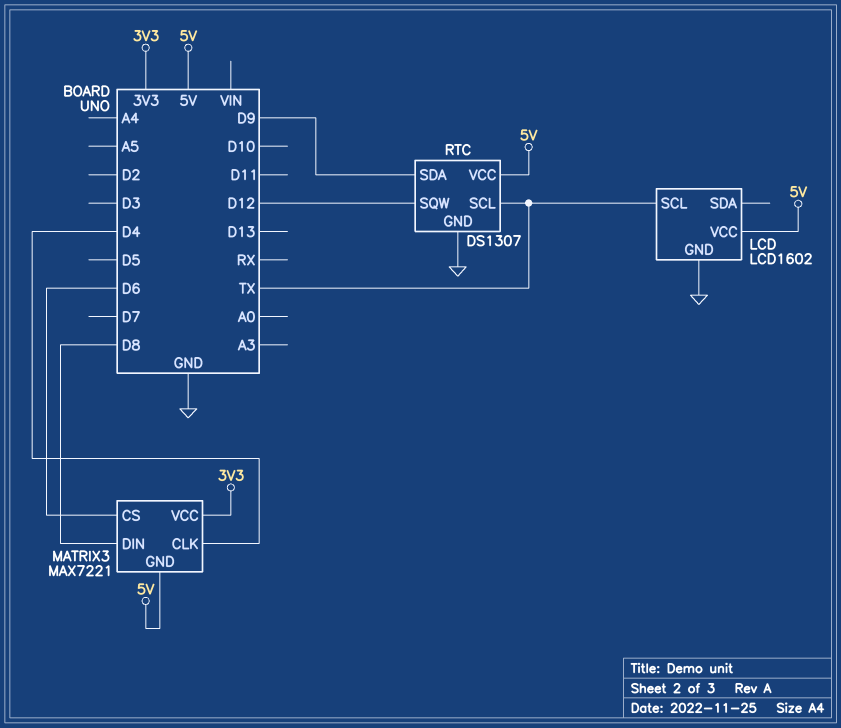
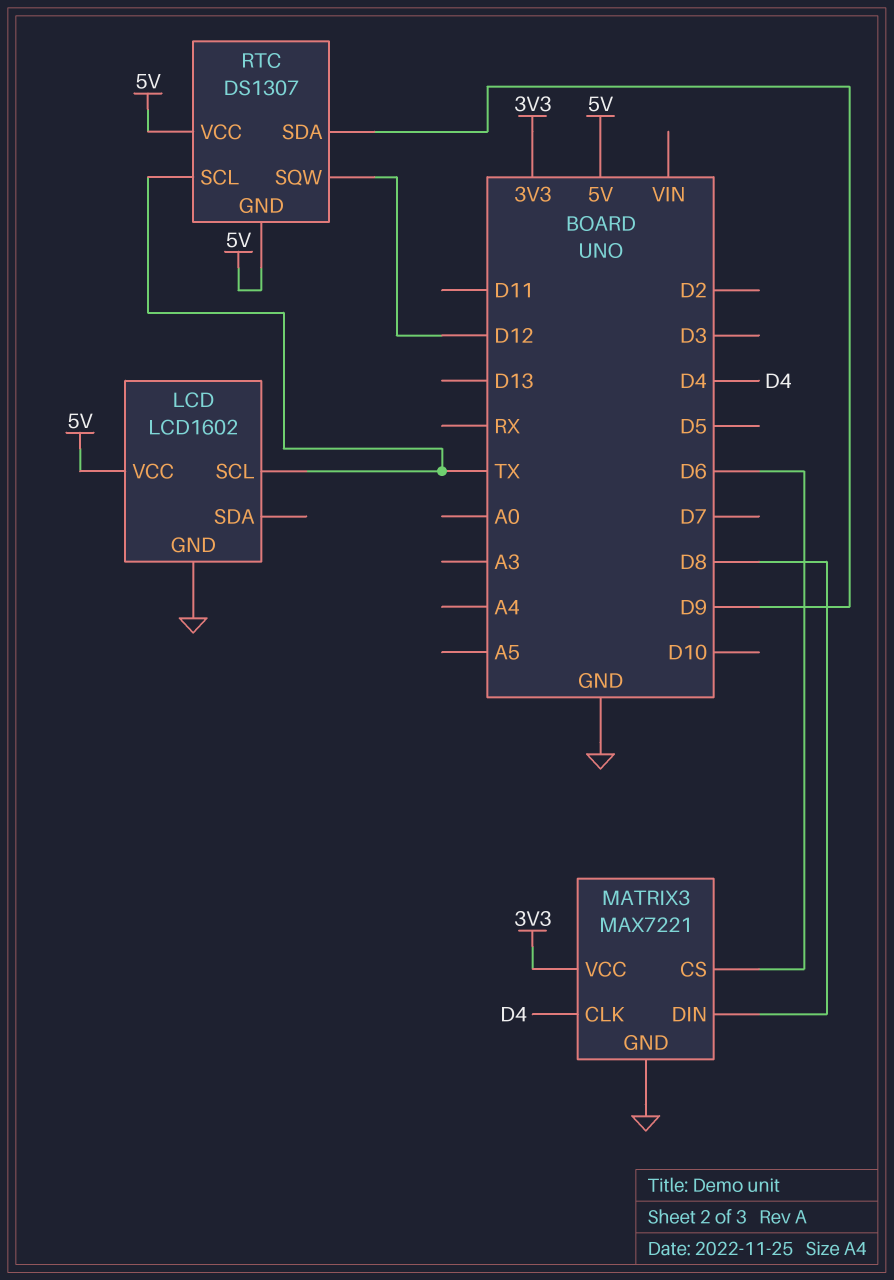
MATRIX3 pin GND: 5V -> GND
RTC pin GND: GND -> 5V

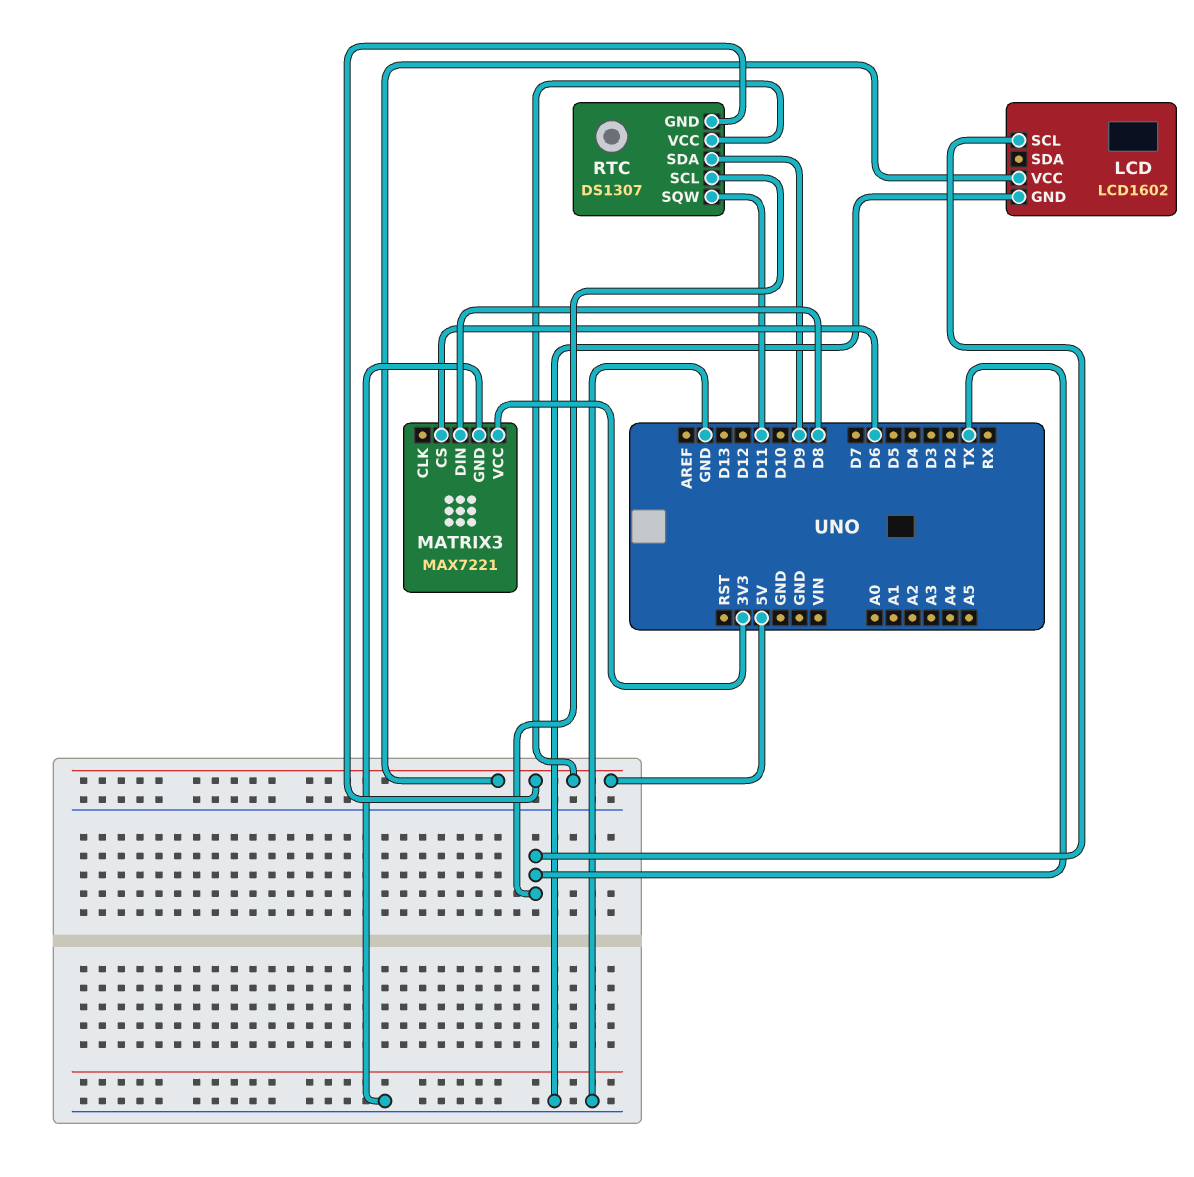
MATRIX3 pin CLK: D4 -> none
RTC pin SQW: D12 -> D11

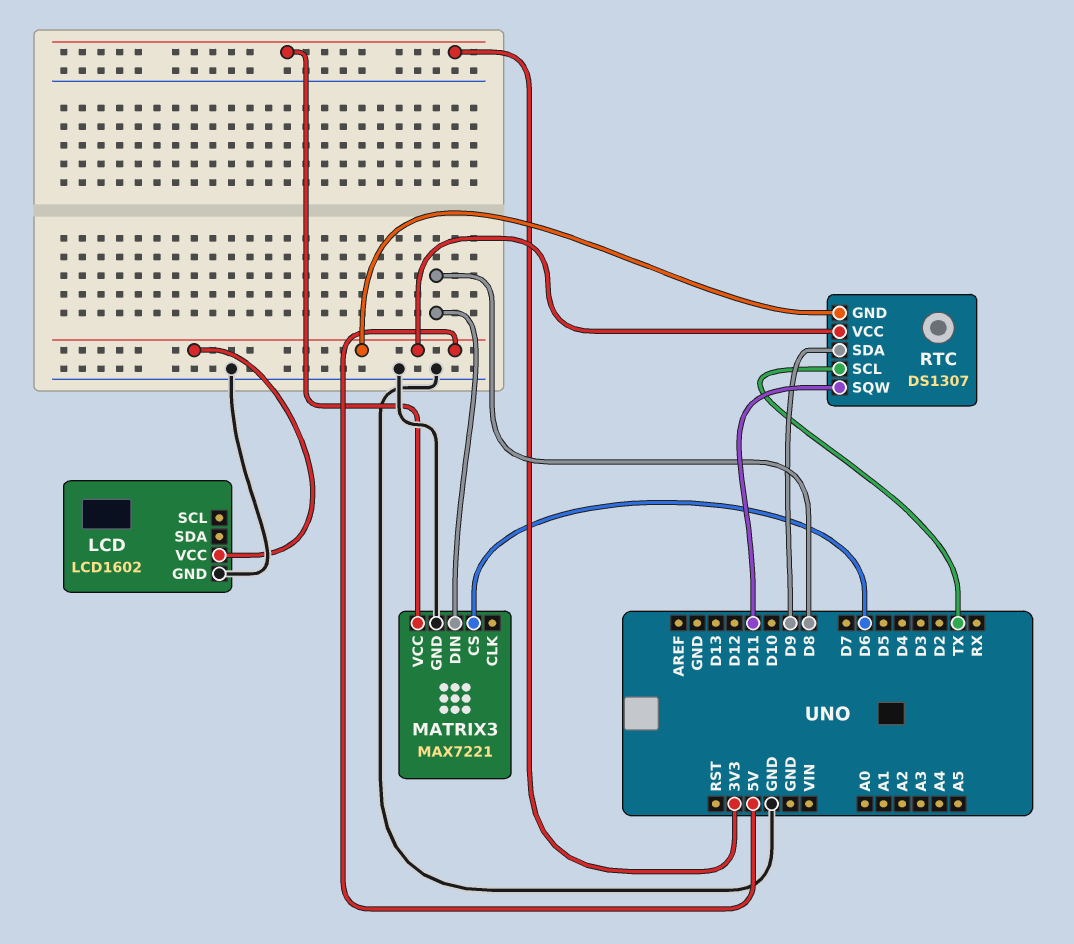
LCD pin SCL: TX -> none

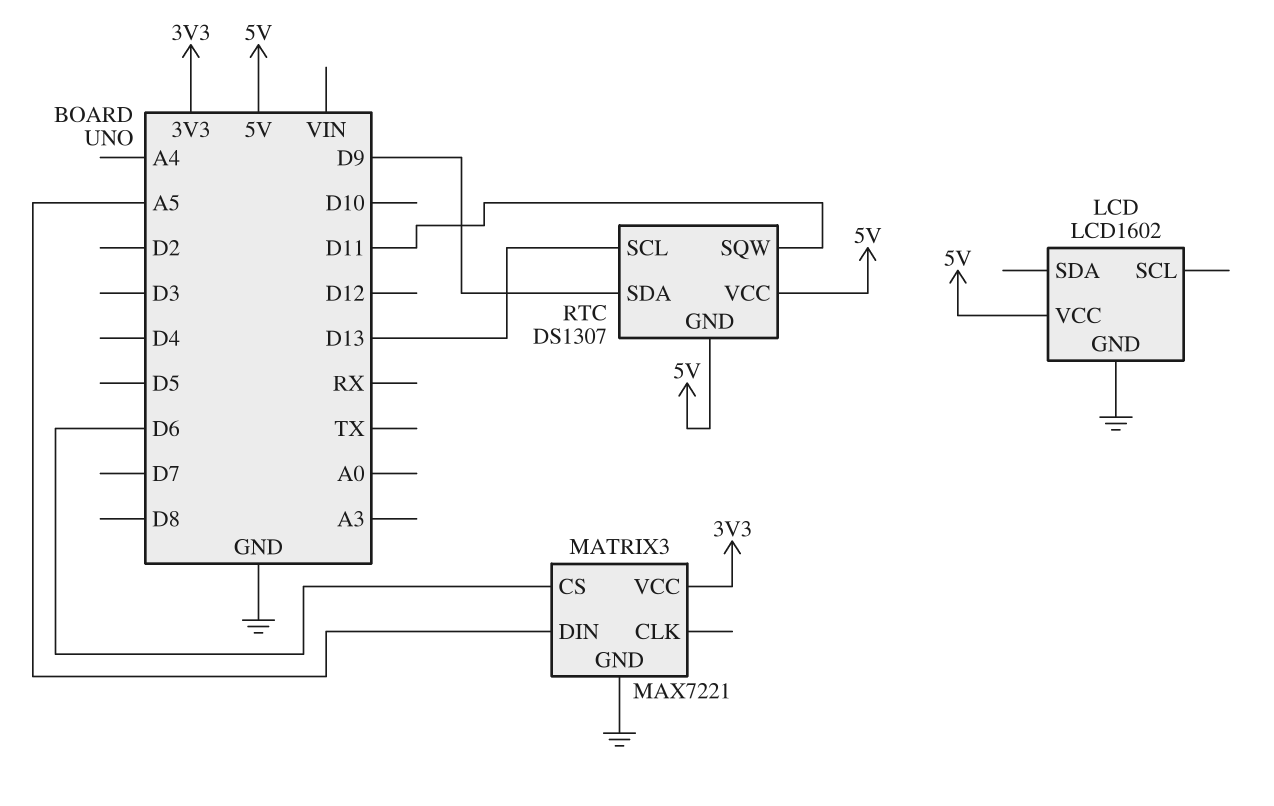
MATRIX3 pin DIN: D8 -> A5
RTC pin SCL: TX -> D13

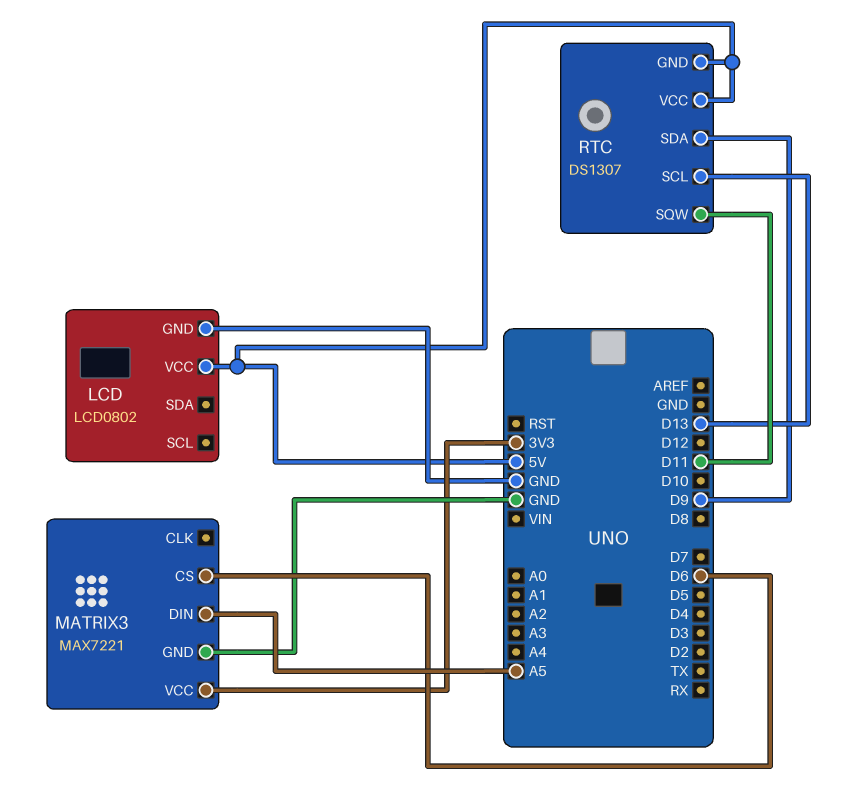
LCD: LCD1602 -> LCD0802

